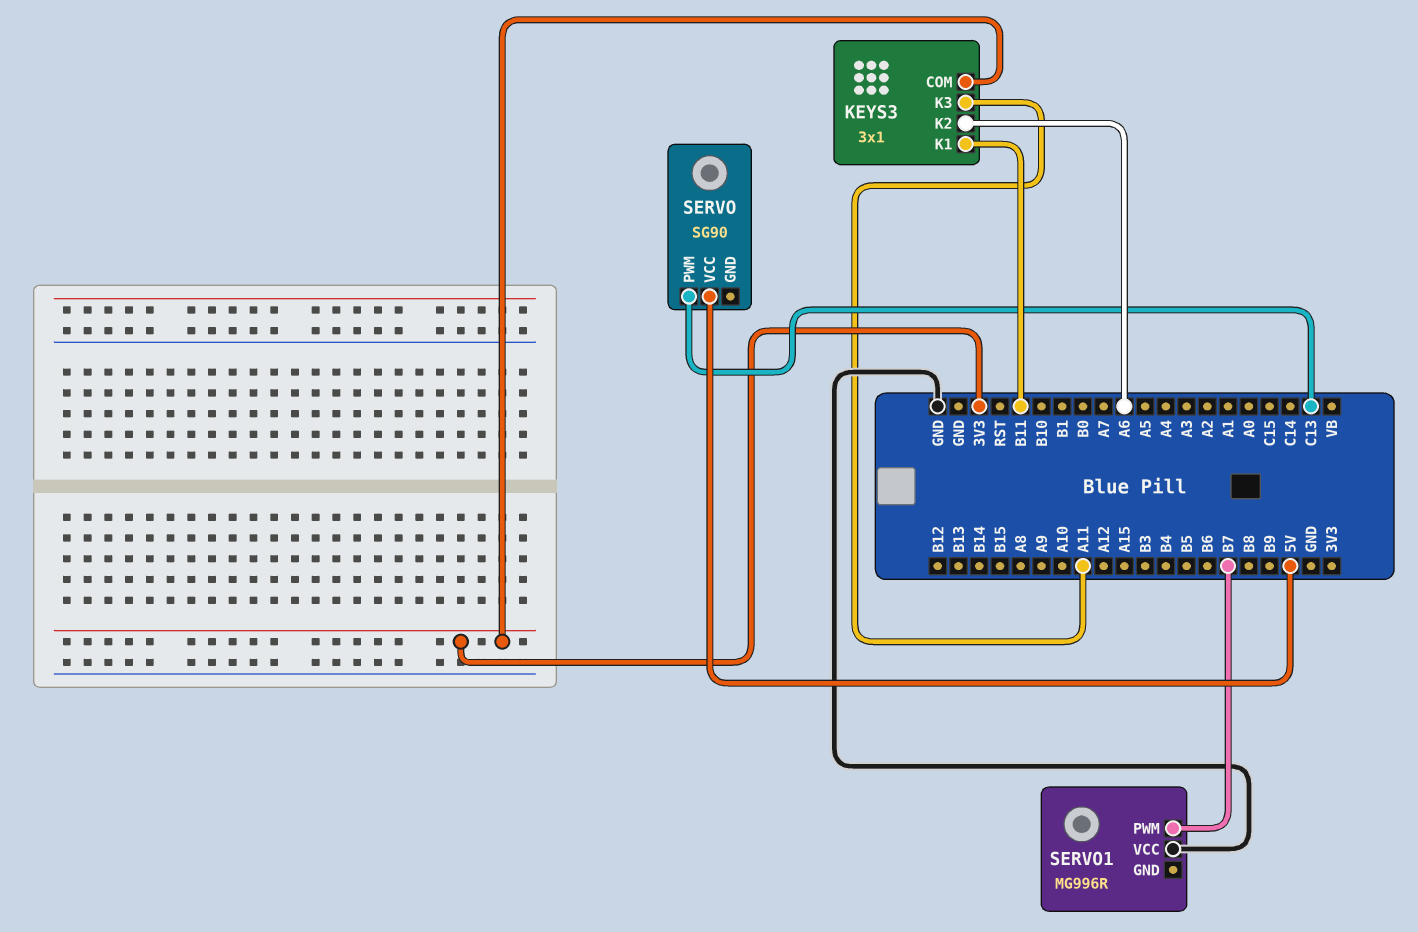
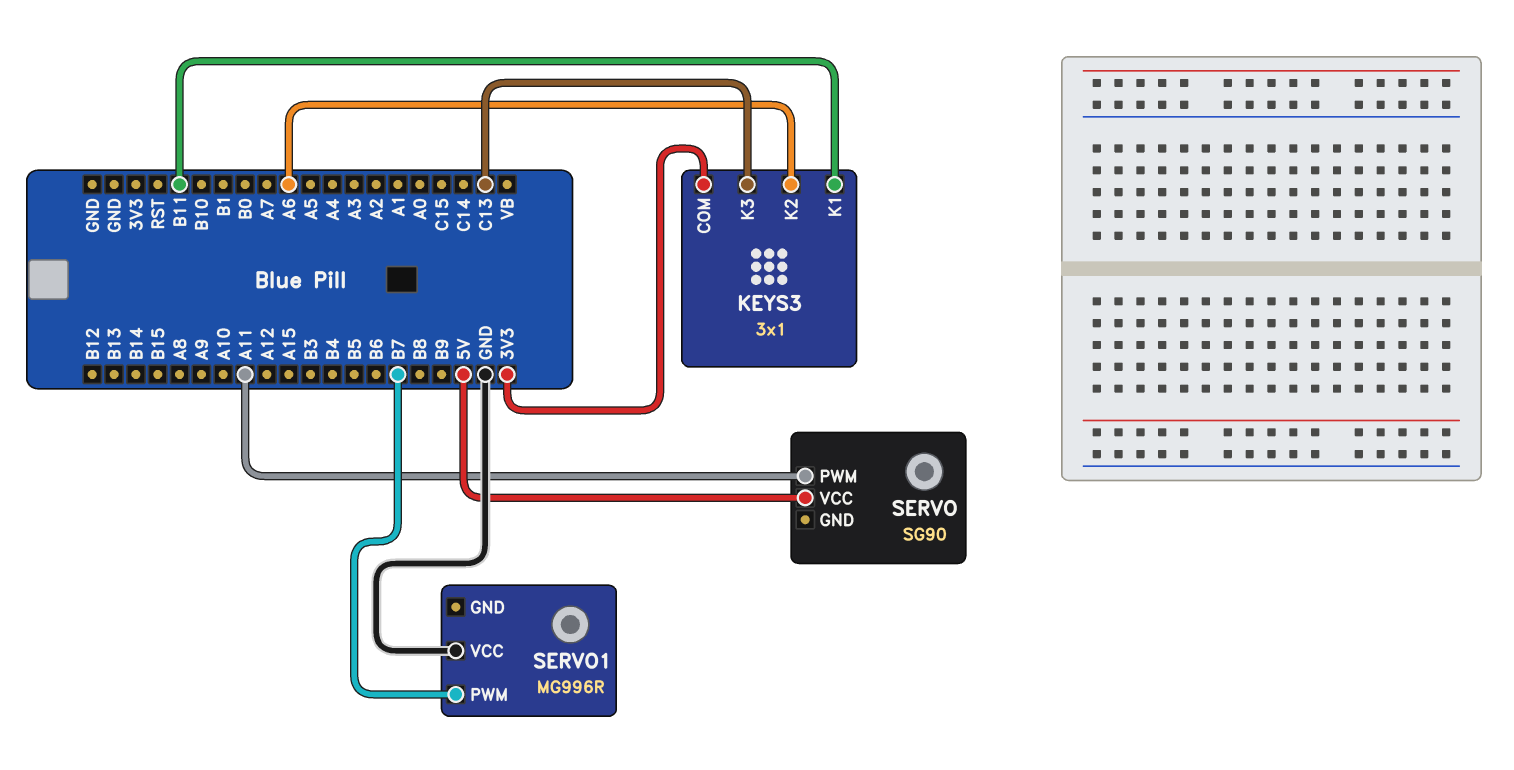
KEYS3 pin K3: A11 -> C13
SERVO pin PWM: C13 -> A11

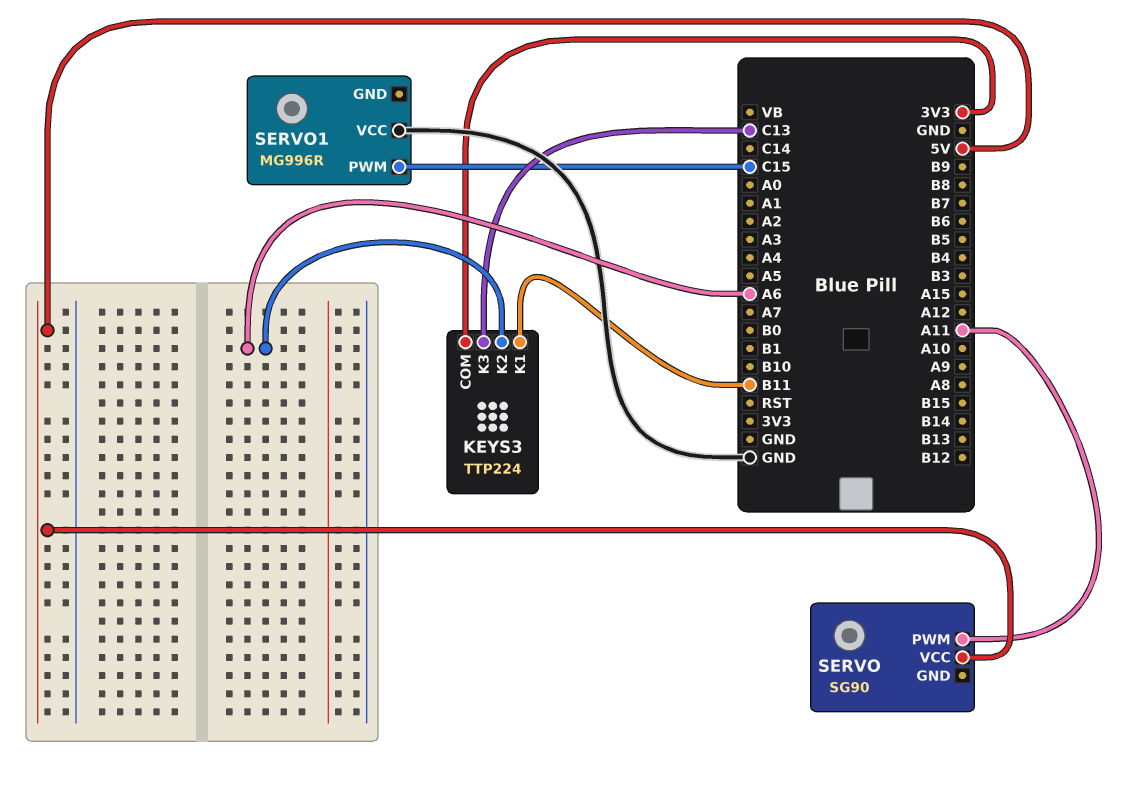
KEYS3: 3x1 -> TTP224
SERVO1 pin PWM: B7 -> C15

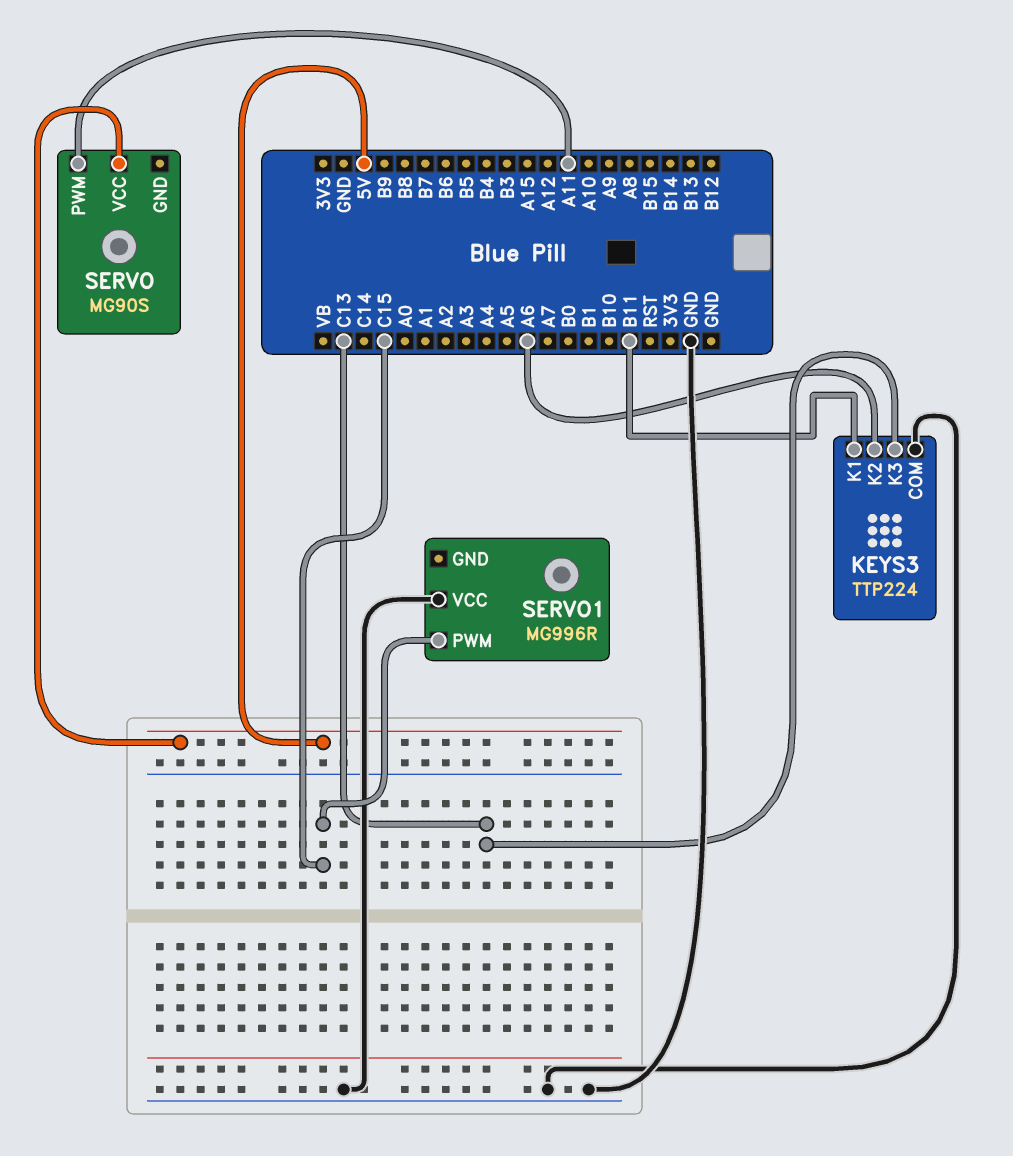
KEYS3 pin COM: 3V3 -> GND
SERVO: SG90 -> MG90S

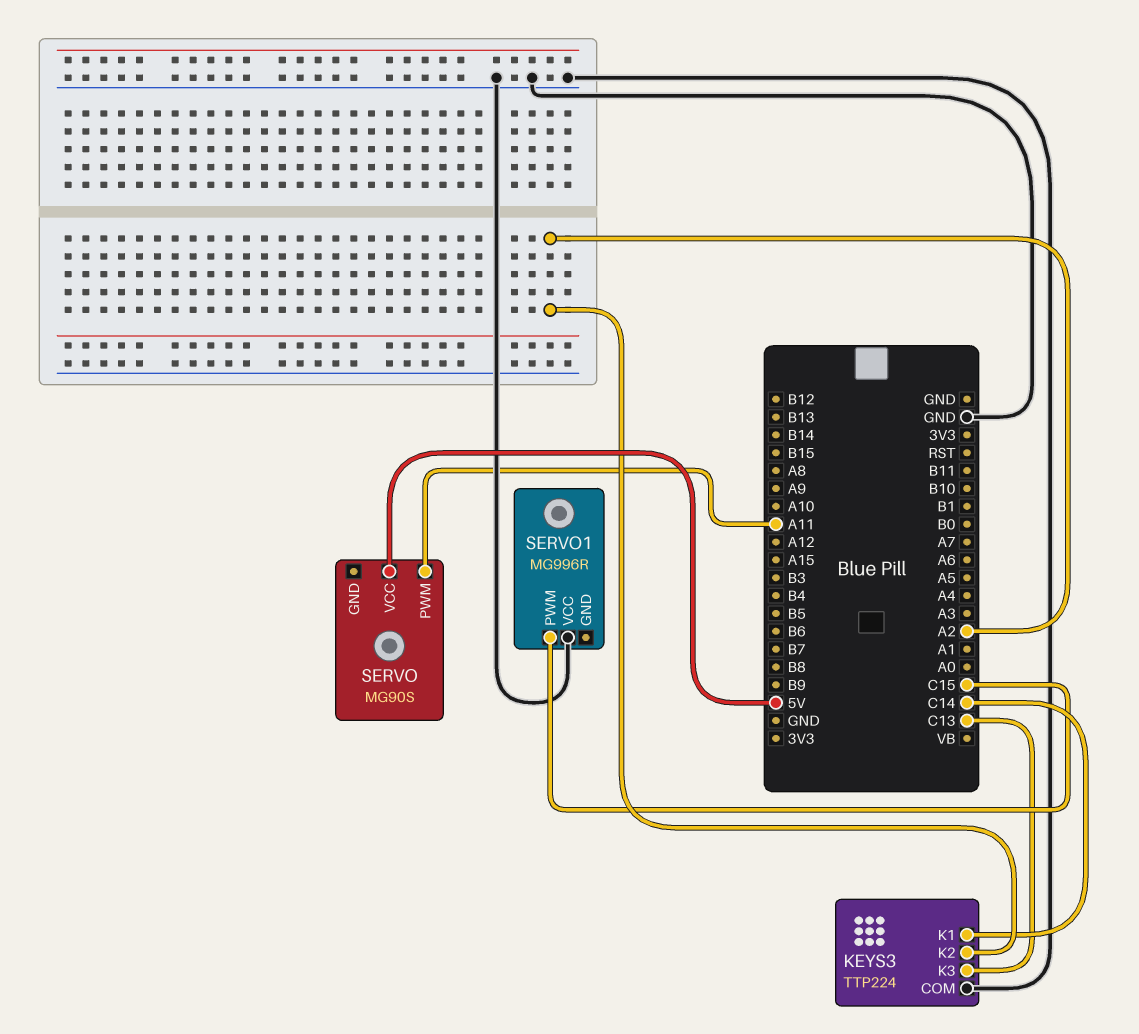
KEYS3 pin K1: B11 -> C14
KEYS3 pin K2: A6 -> A2

